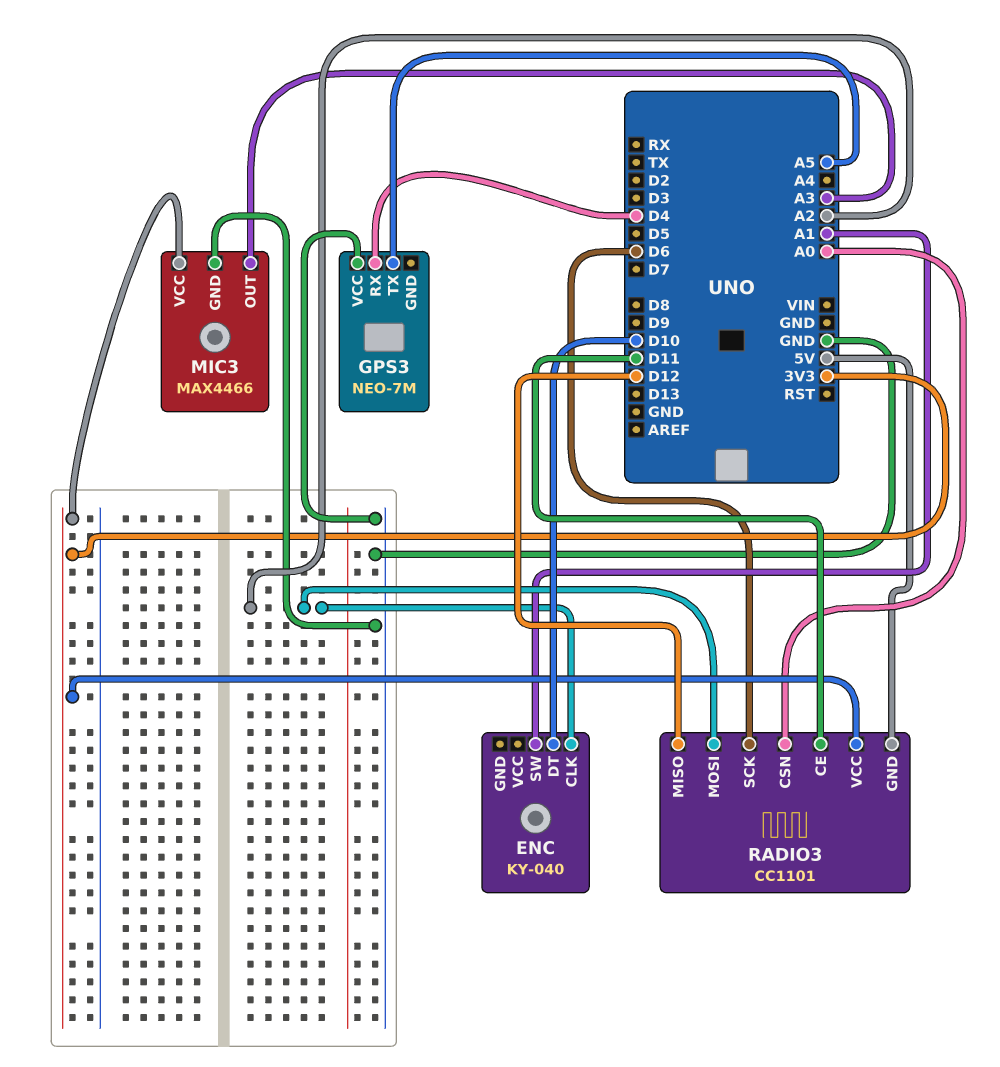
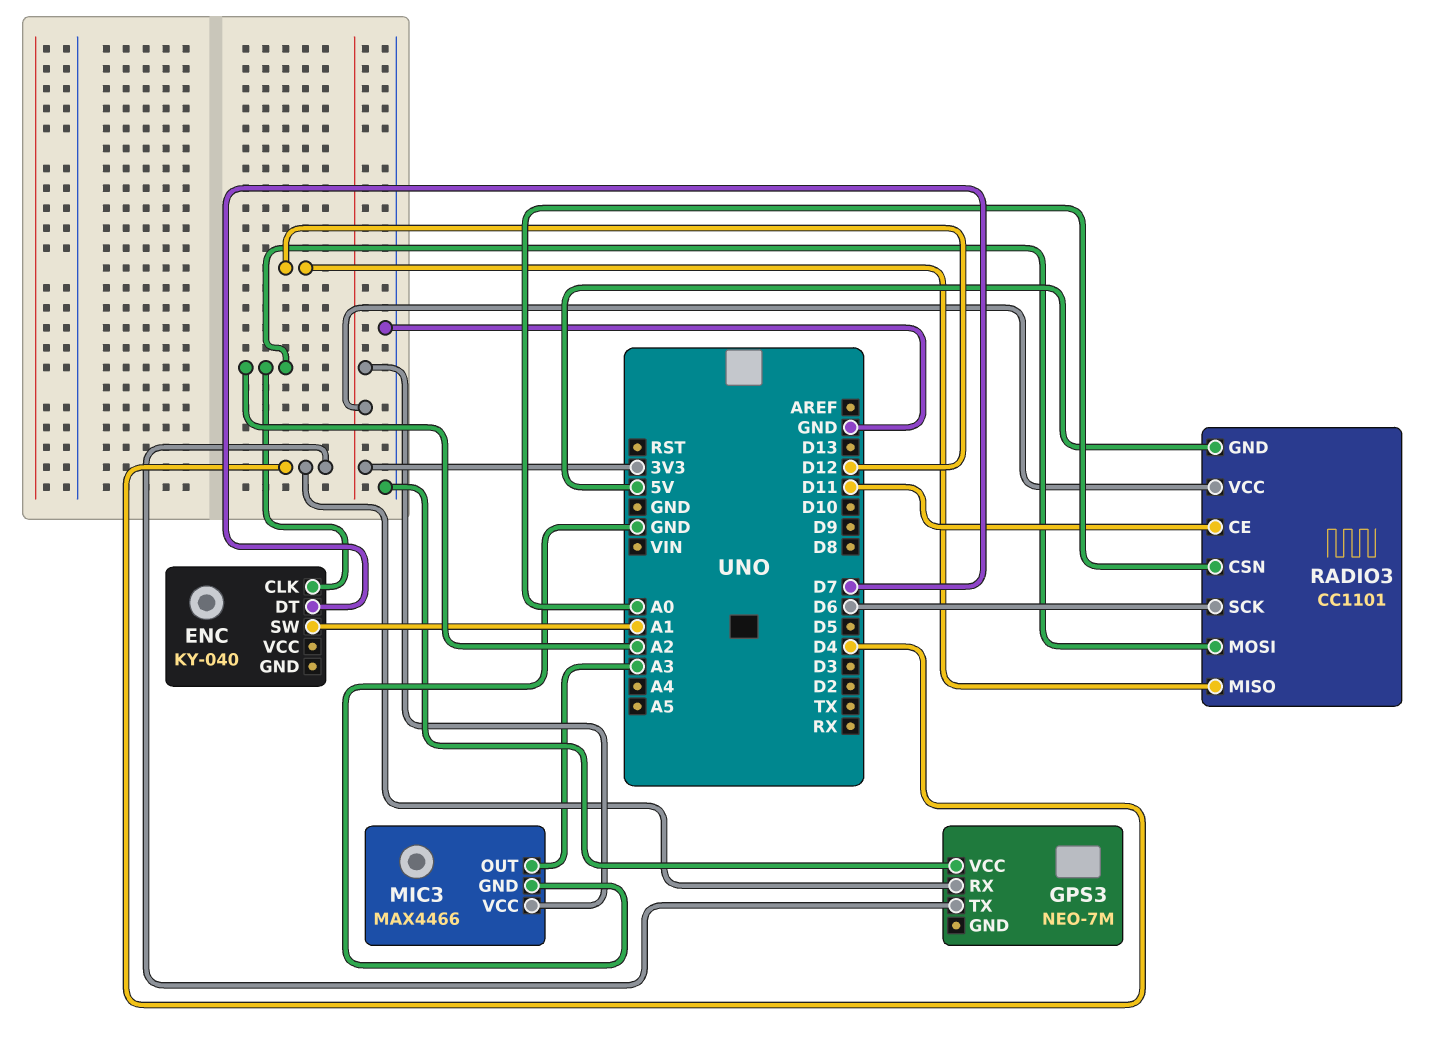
ENC pin DT: D10 -> D7
GPS3 pin TX: A5 -> D4

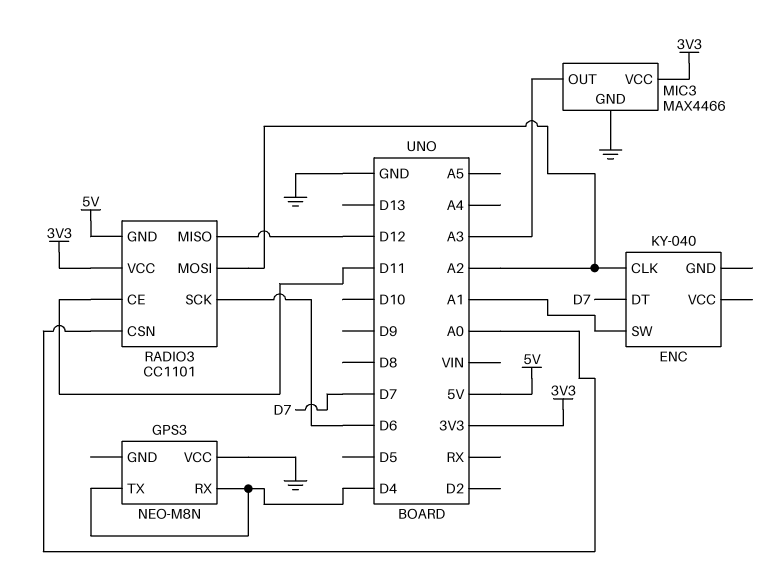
GPS3: NEO-7M -> NEO-M8N

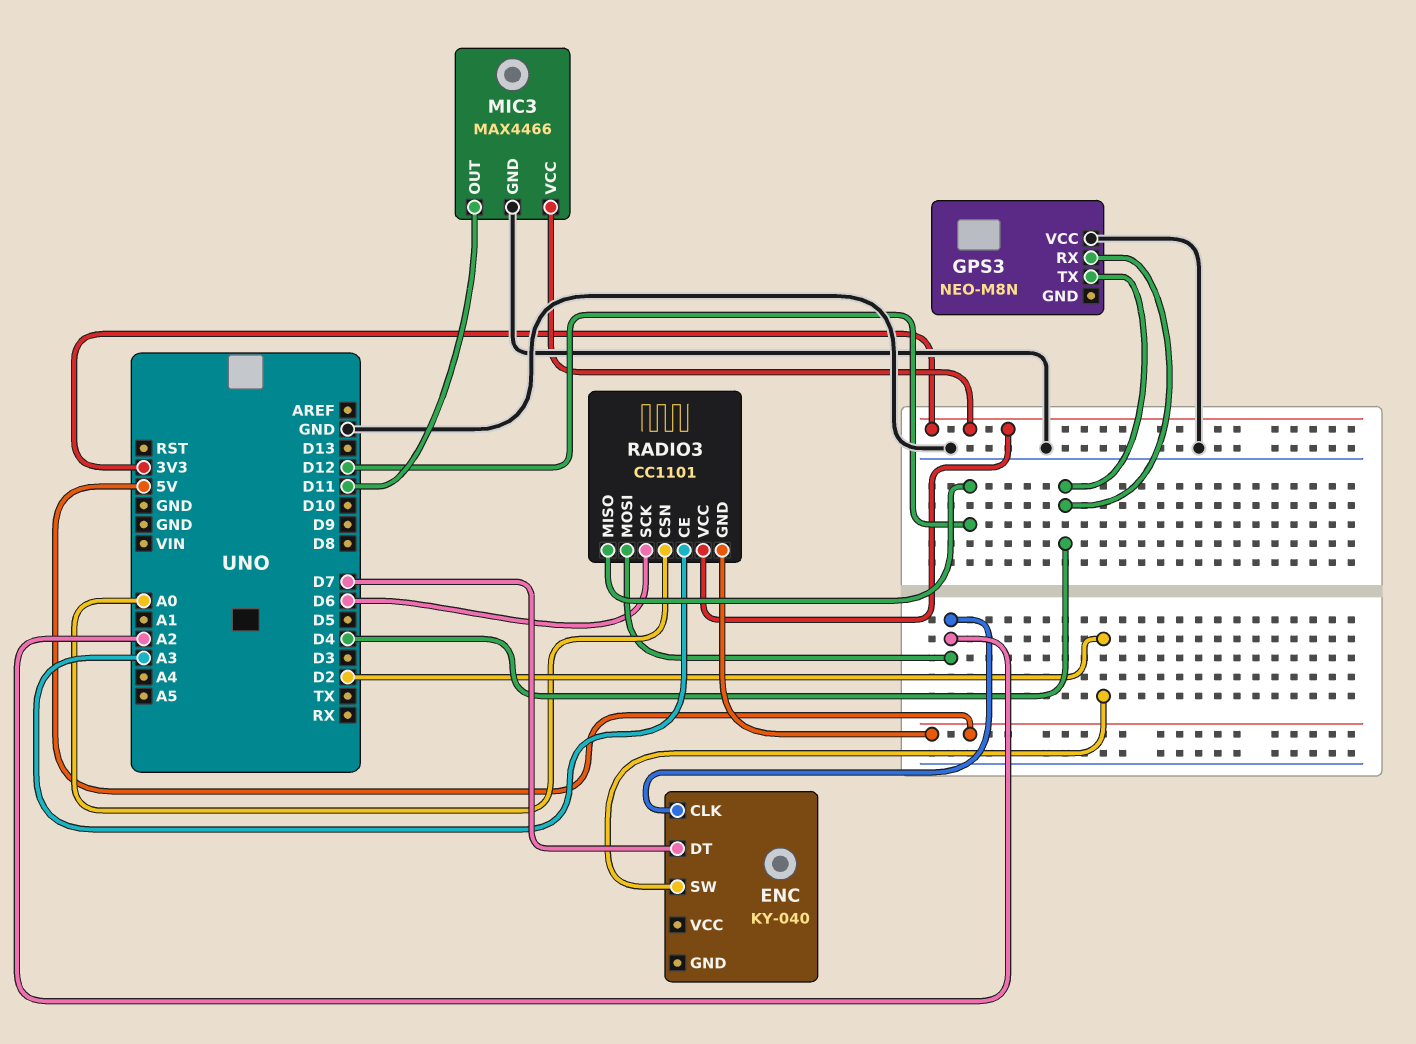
ENC pin SW: A1 -> D2
MIC3 pin OUT: A3 -> D11
RADIO3 pin CE: D11 -> A3

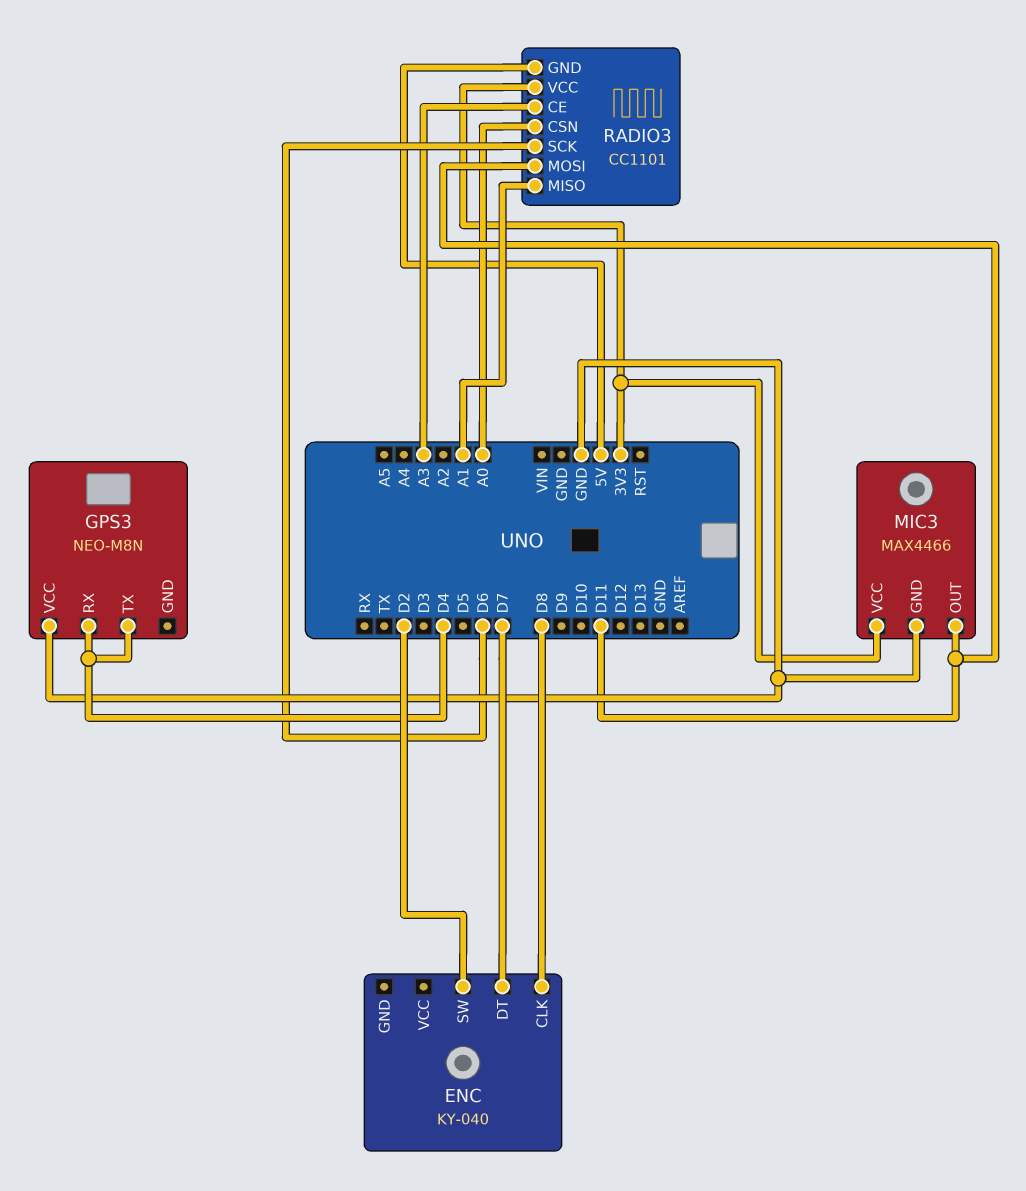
ENC pin CLK: A2 -> D8
RADIO3 pin MISO: D12 -> A1
RADIO3 pin MOSI: A2 -> D11

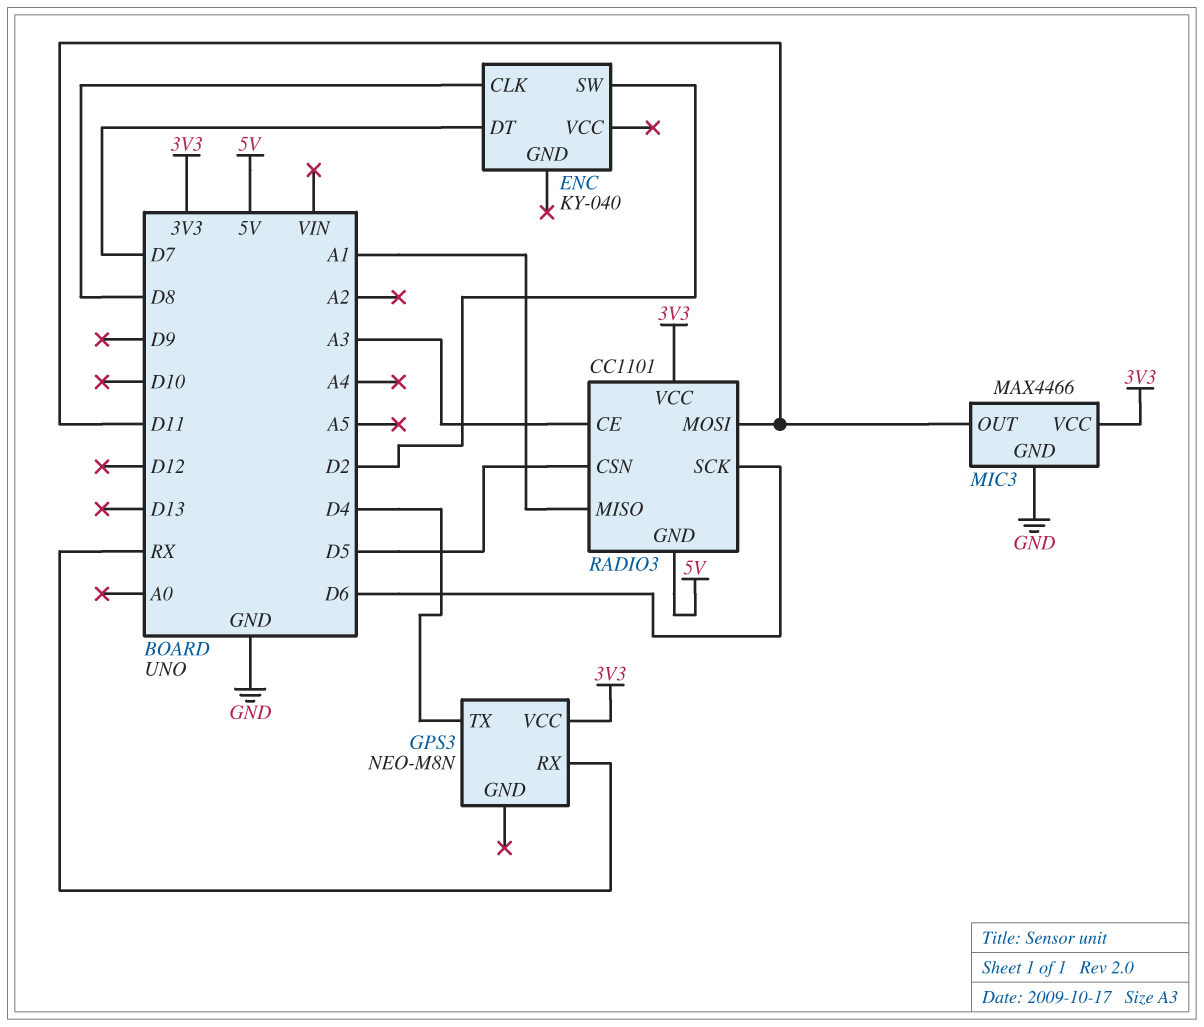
GPS3 pin RX: D4 -> RX
GPS3 pin VCC: GND -> 3V3
RADIO3 pin CSN: A0 -> D5

